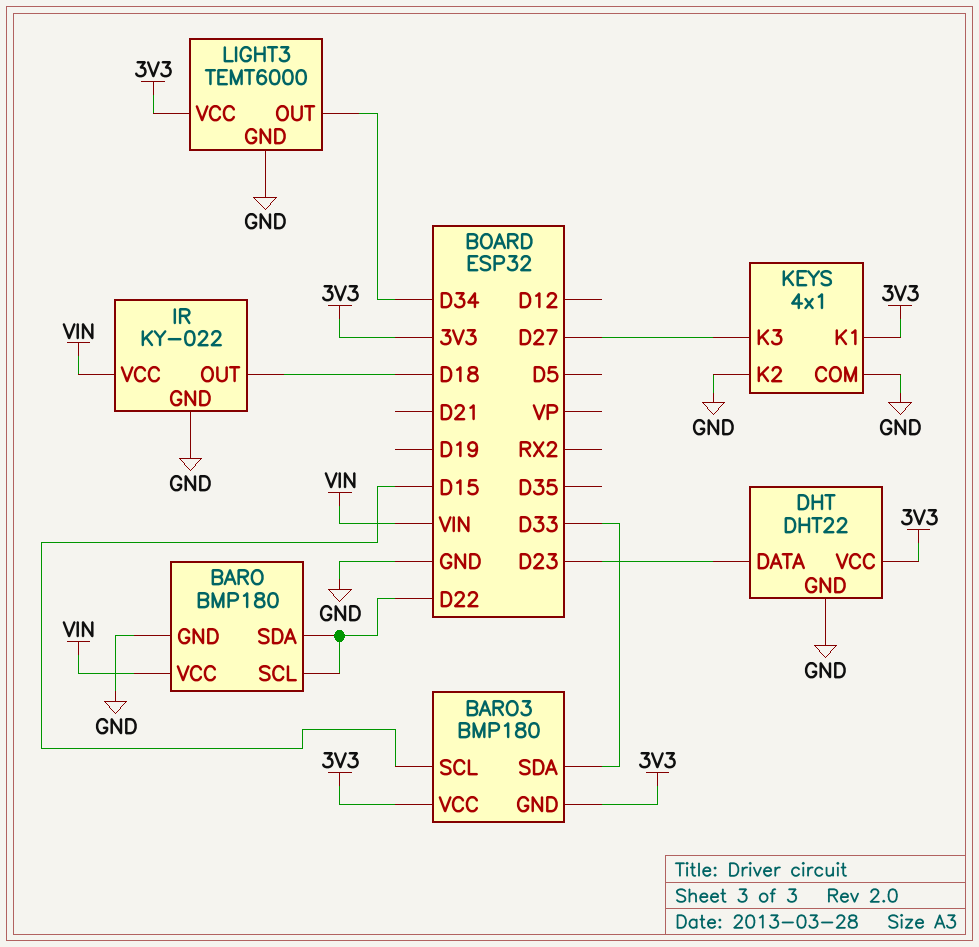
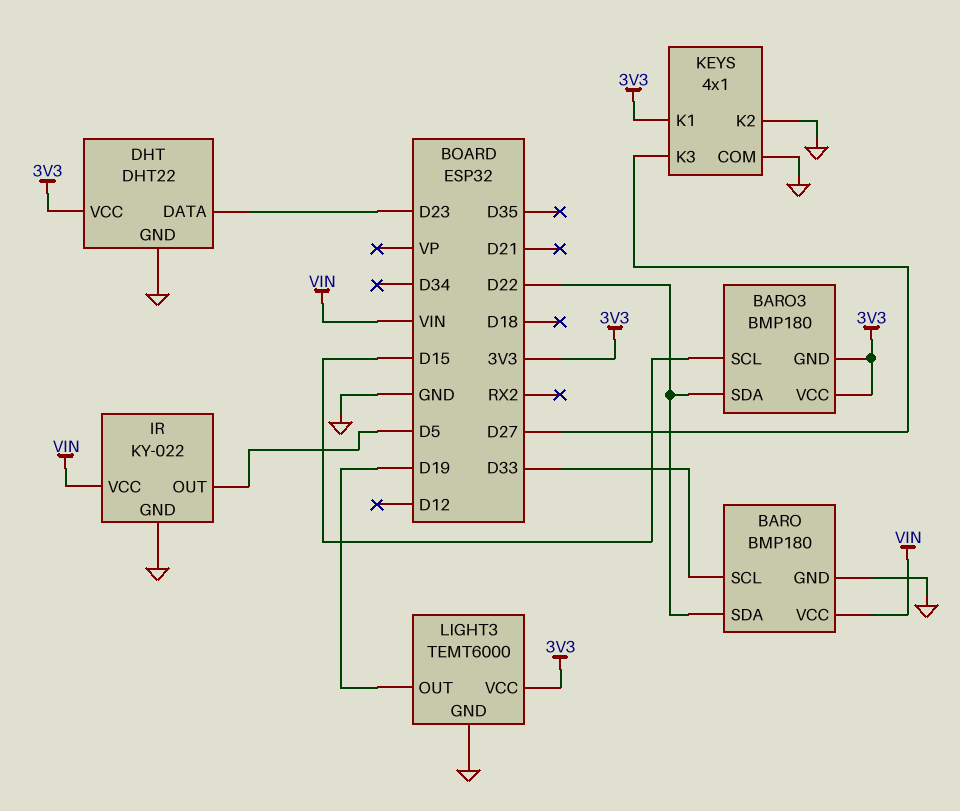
BARO pin SCL: D22 -> D33
BARO3 pin SDA: D33 -> D22
IR pin OUT: D18 -> D5
LIGHT3 pin OUT: D34 -> D19

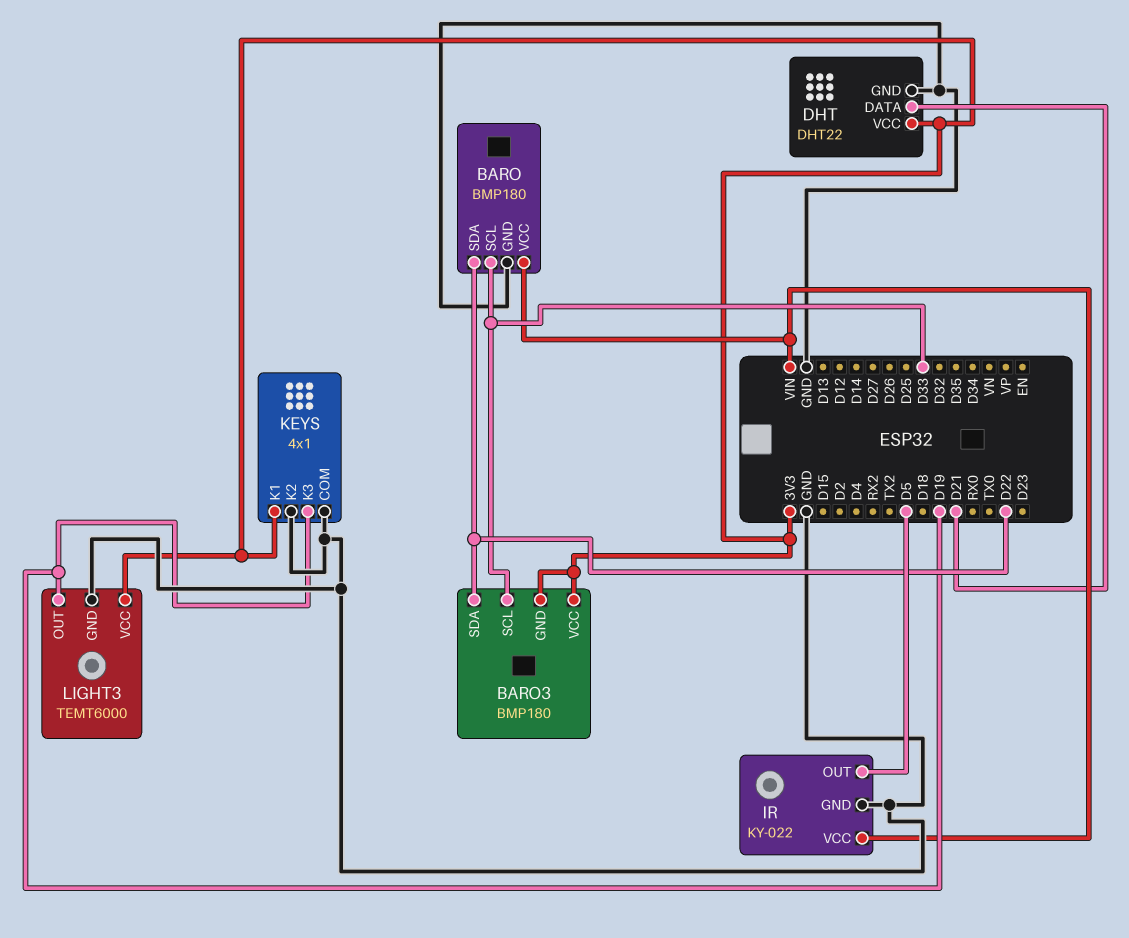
BARO3 pin SCL: D15 -> D33
DHT pin DATA: D23 -> D21
KEYS pin K3: D27 -> D19

